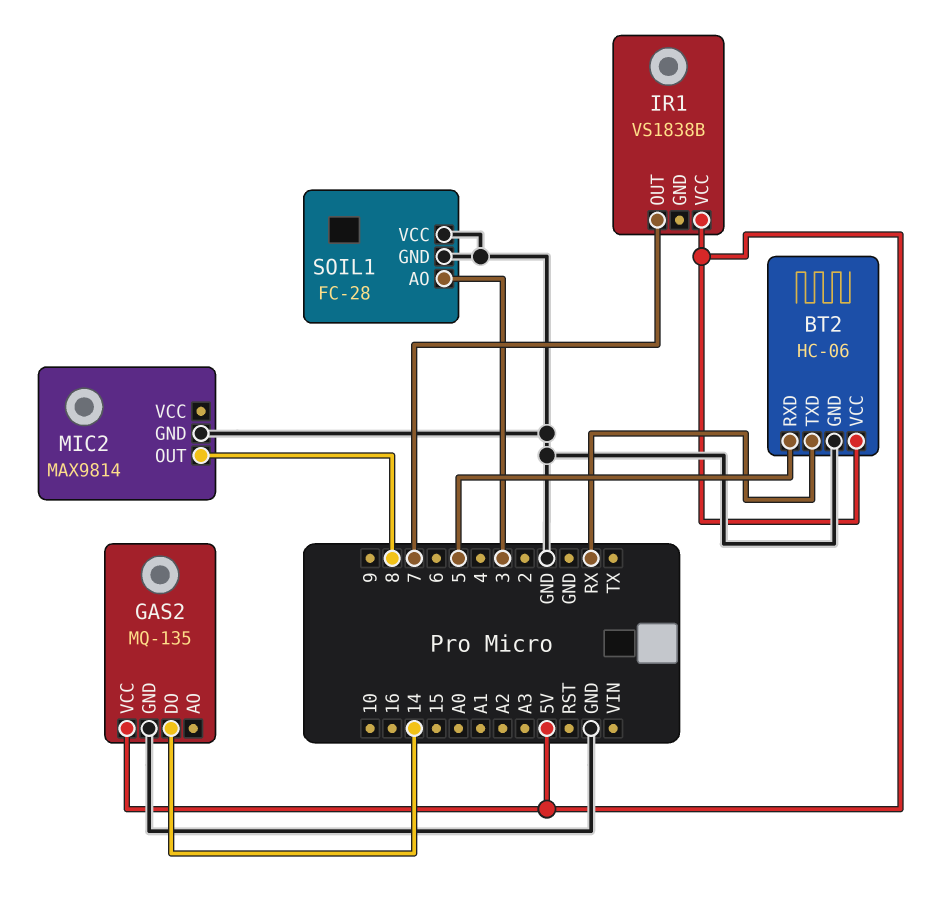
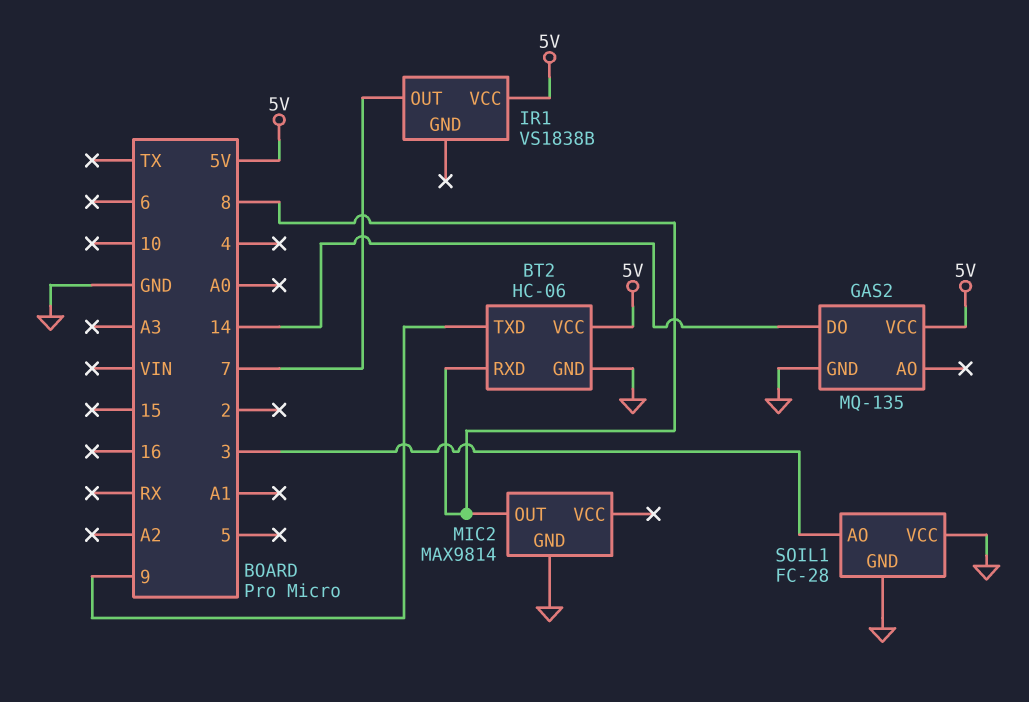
BT2 pin RXD: 5 -> 8
BT2 pin TXD: RX -> 9

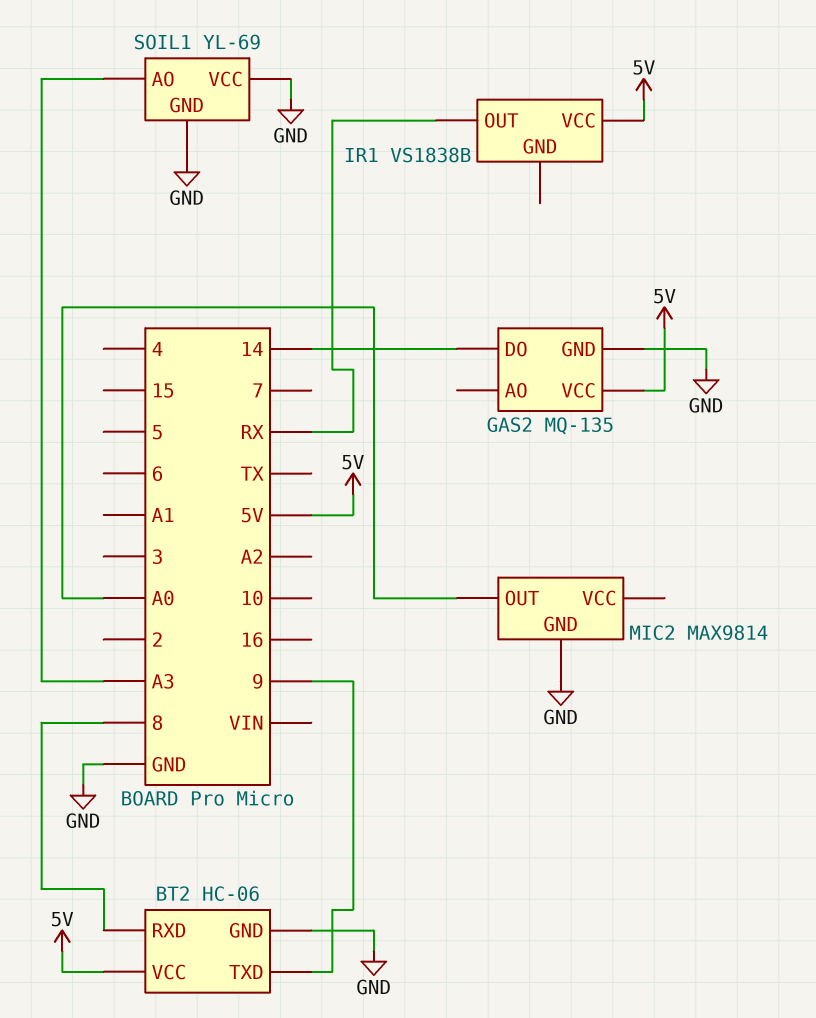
IR1 pin OUT: 7 -> RX
MIC2 pin OUT: 8 -> A0
SOIL1: FC-28 -> YL-69
SOIL1 pin AO: 3 -> A3

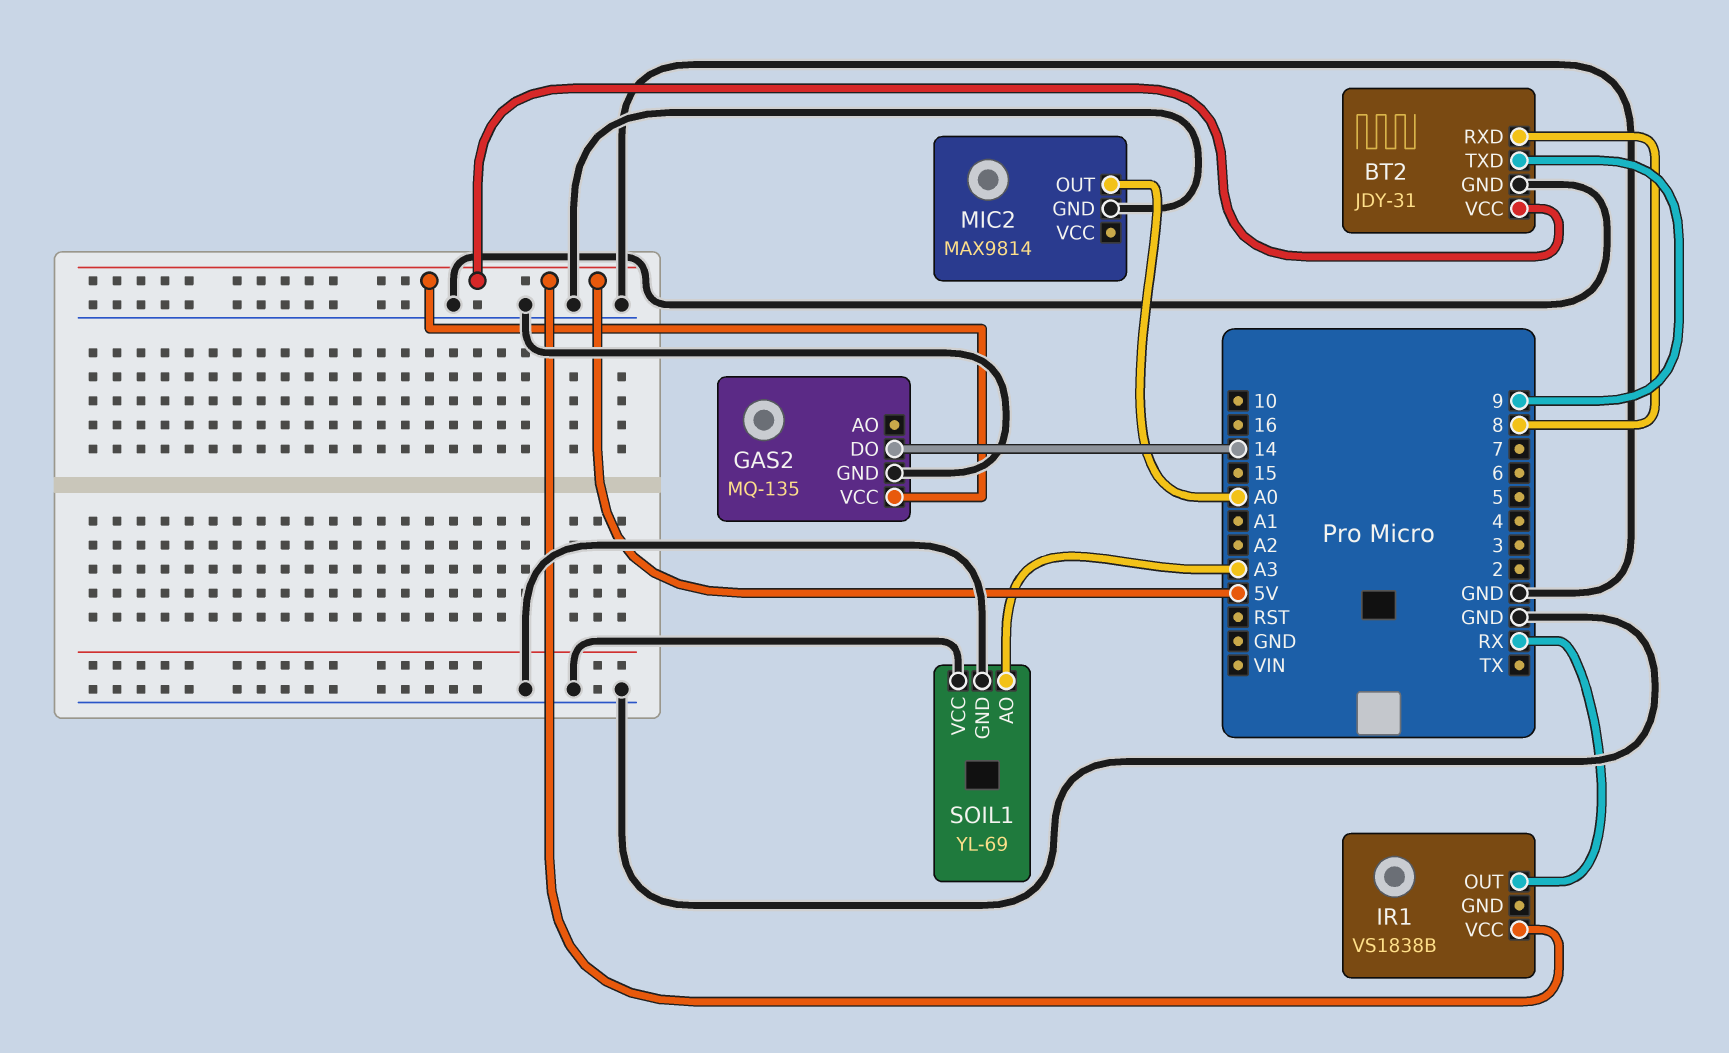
BT2: HC-06 -> JDY-31

